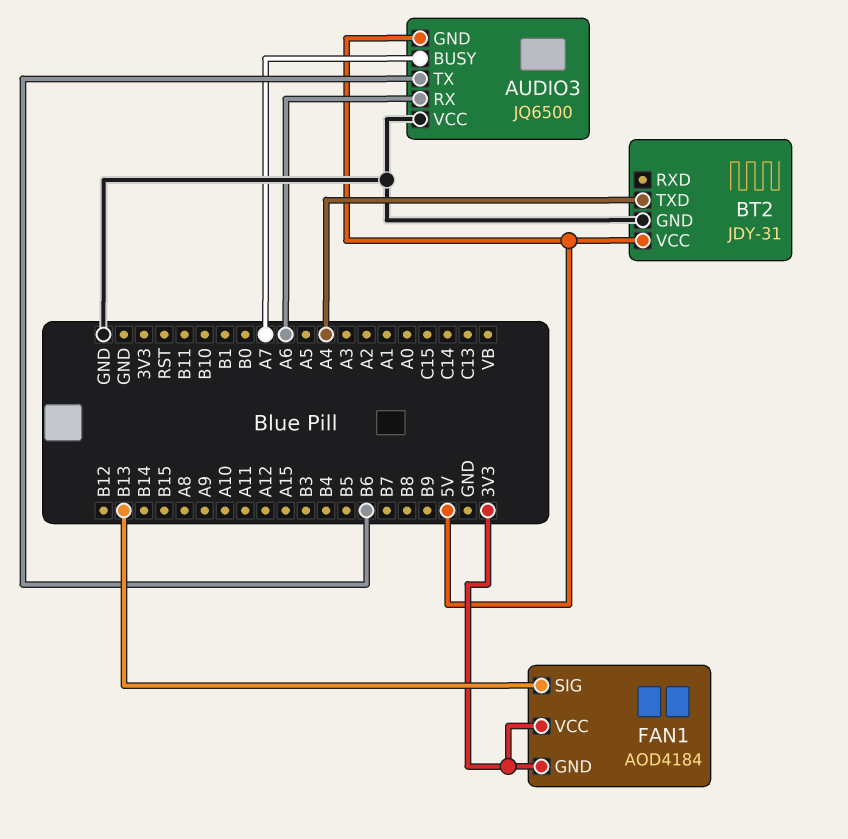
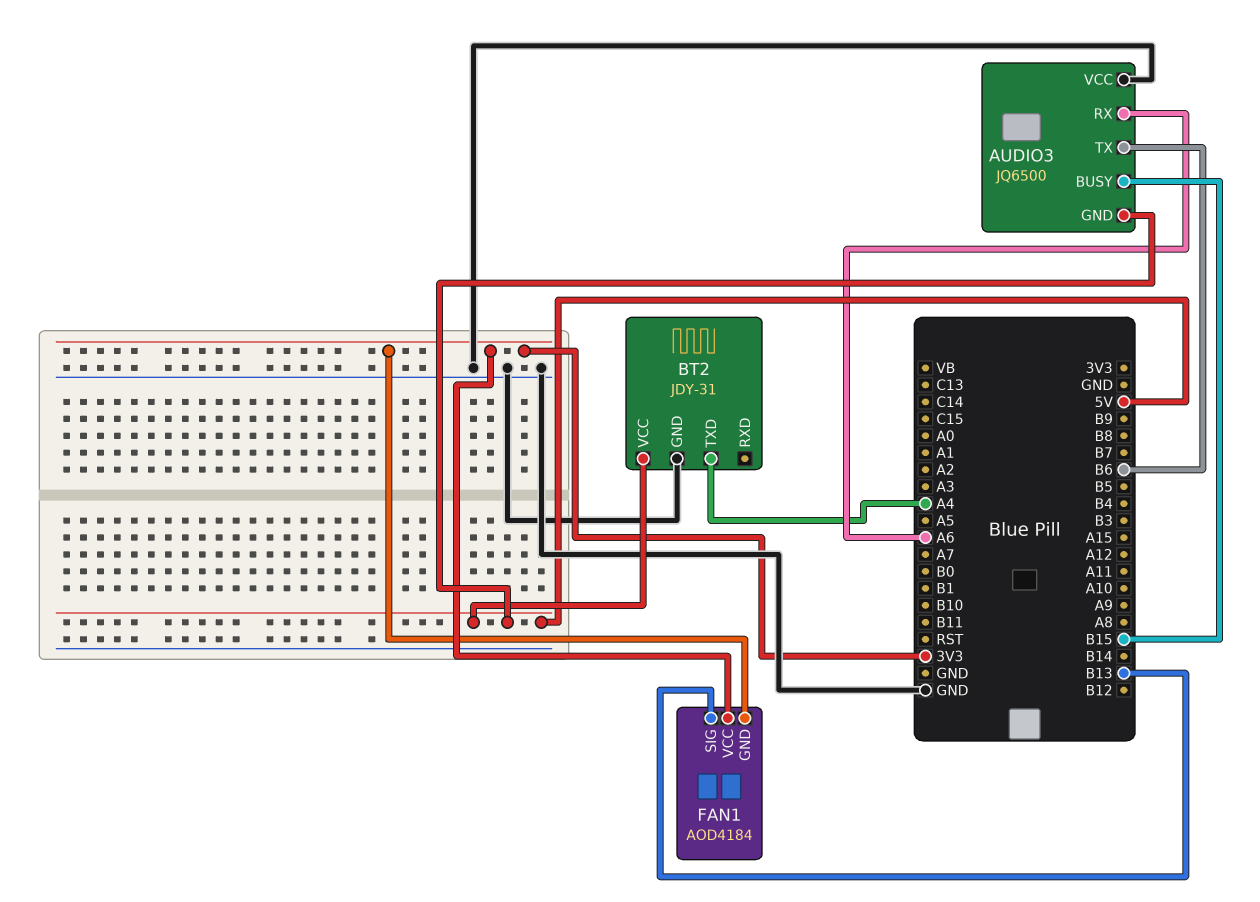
AUDIO3 pin BUSY: A7 -> B15

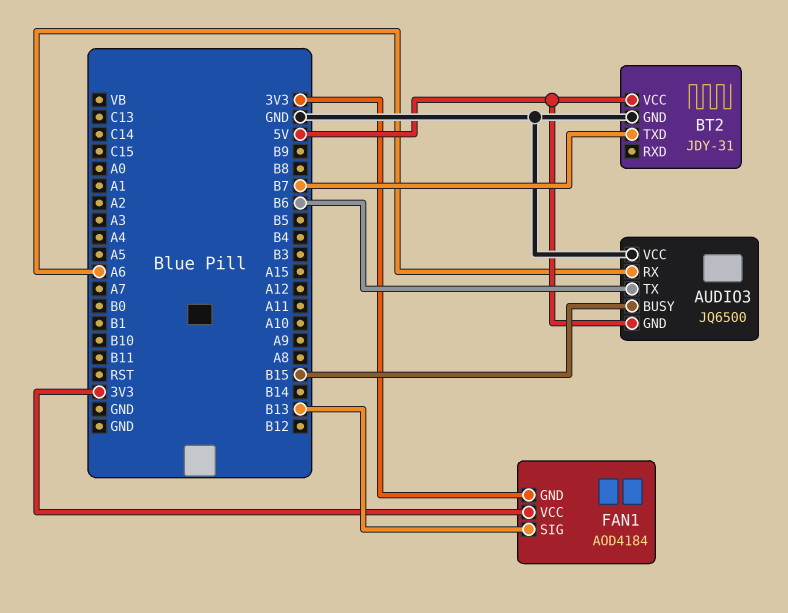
BT2 pin TXD: A4 -> B7

